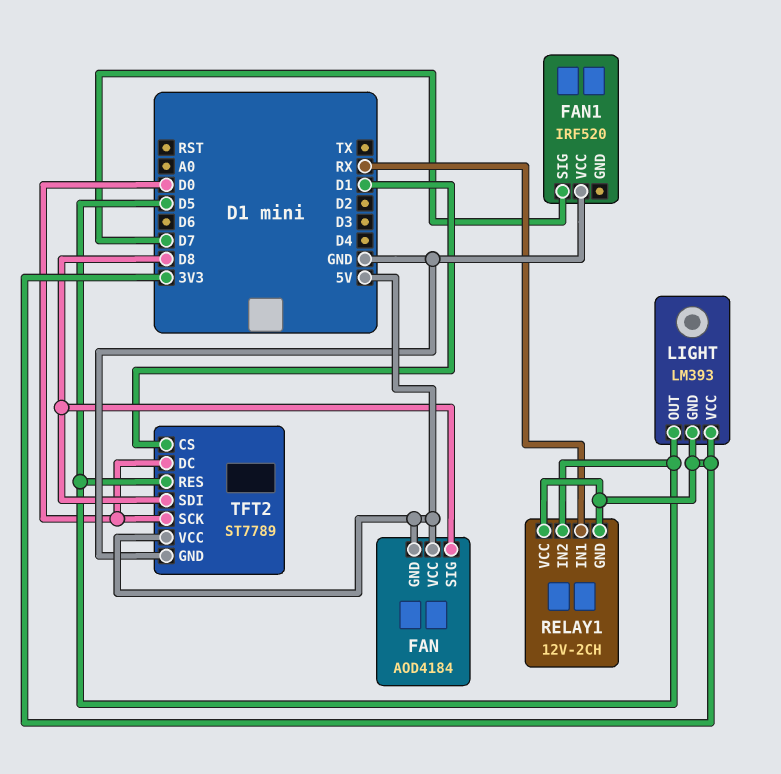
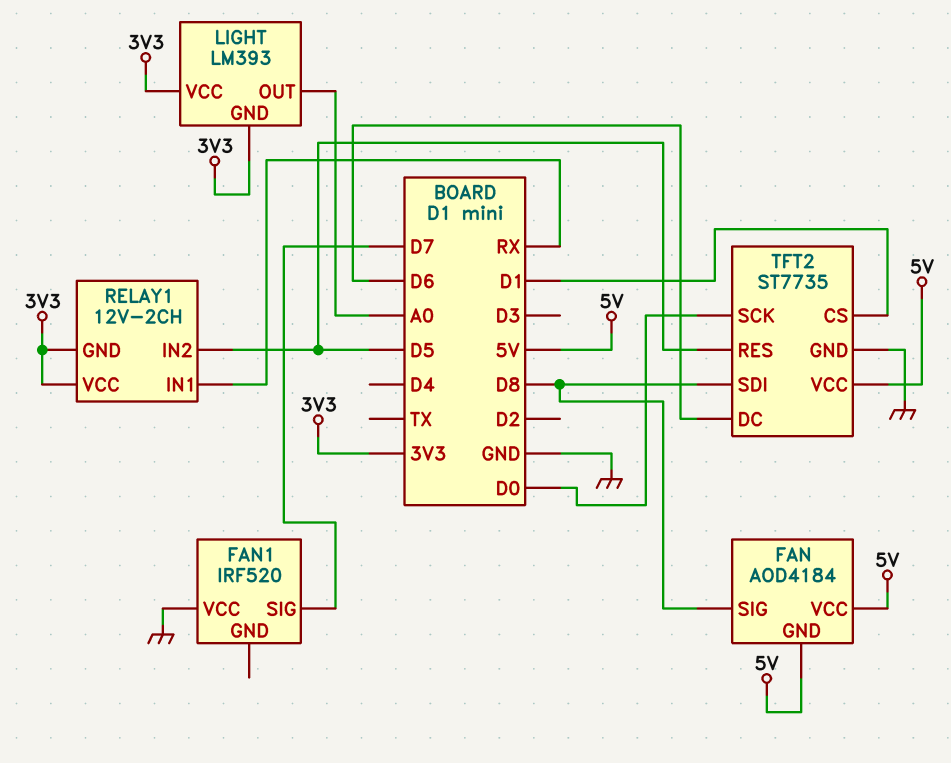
LIGHT pin OUT: D5 -> A0
TFT2: ST7789 -> ST7735
TFT2 pin DC: D0 -> D6

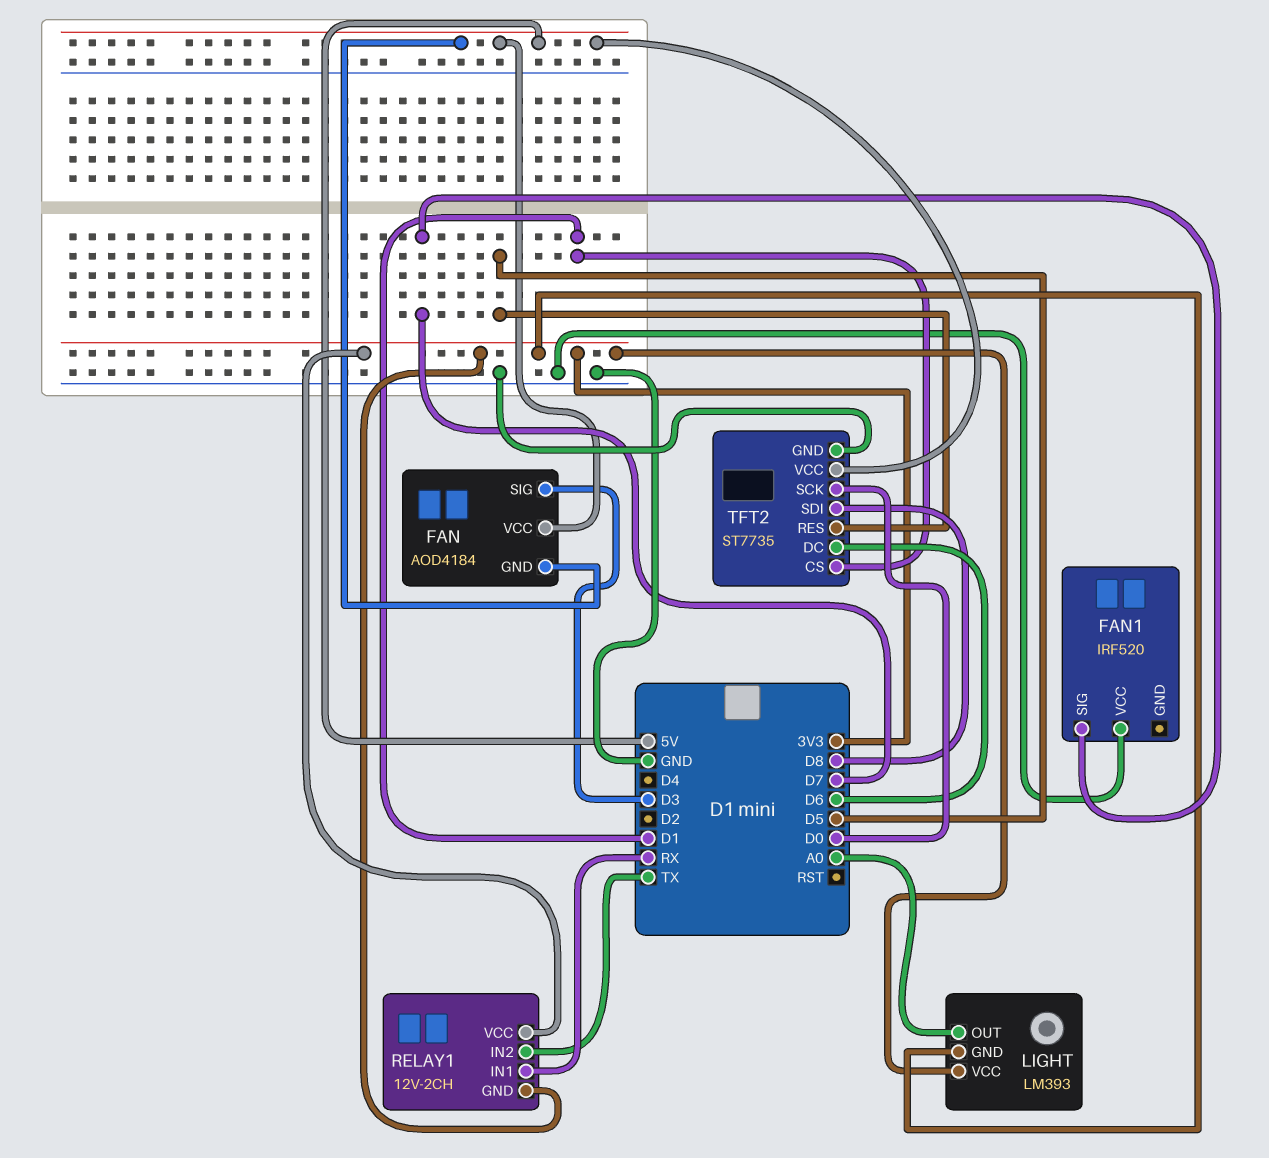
FAN pin SIG: D8 -> D3
RELAY1 pin IN2: D5 -> TX

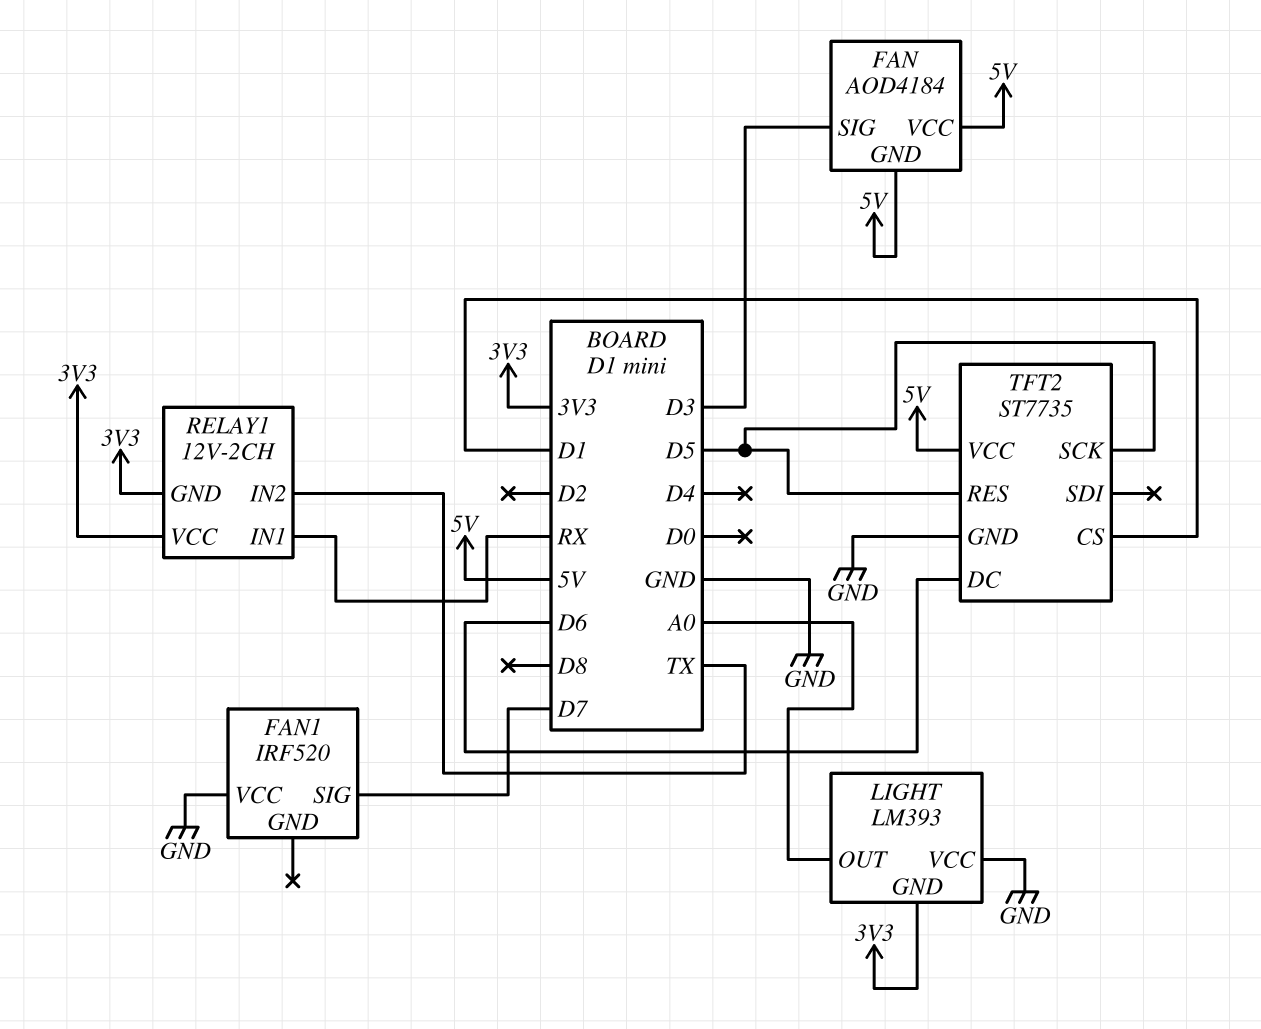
LIGHT pin VCC: 3V3 -> GND
TFT2 pin SCK: D0 -> D5
TFT2 pin SDI: D8 -> none

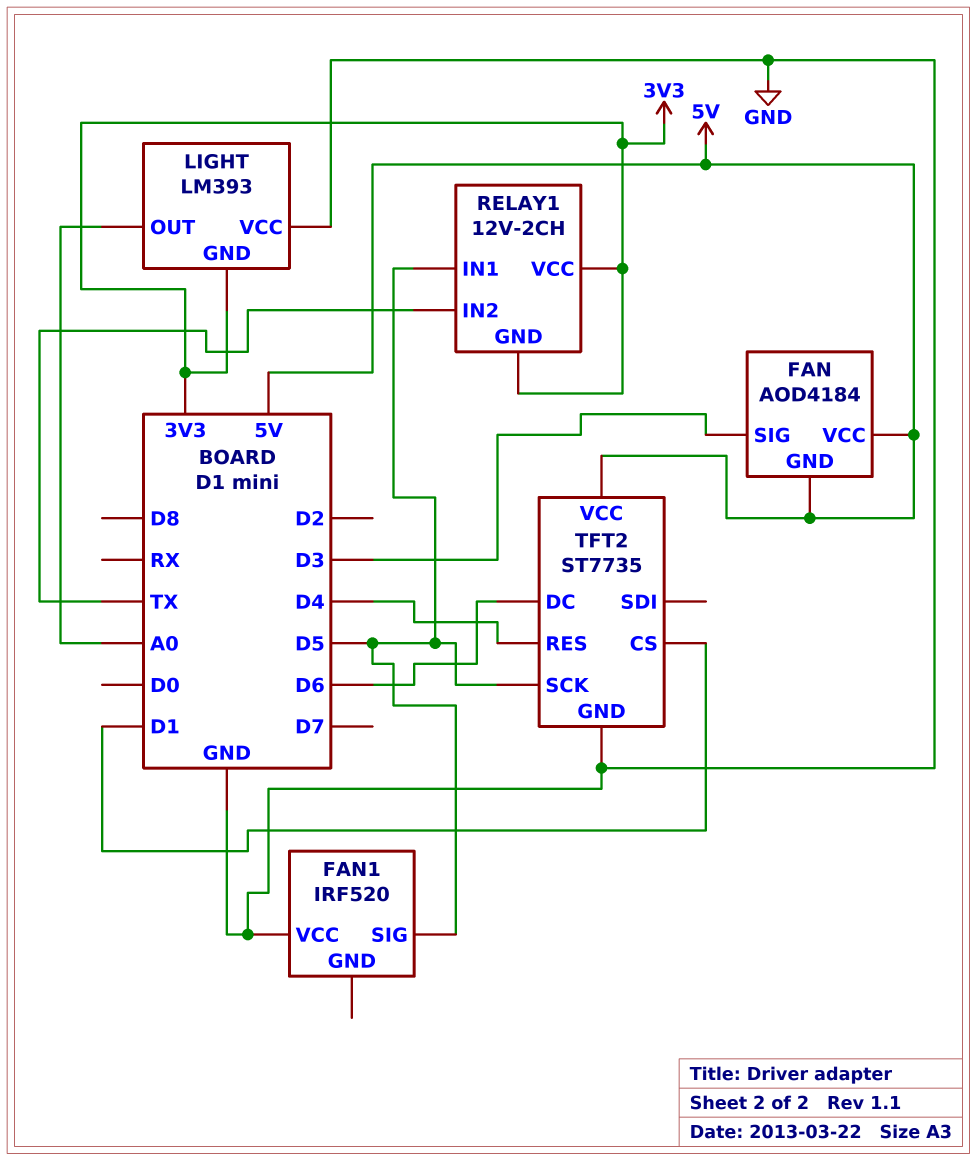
FAN1 pin SIG: D7 -> D5
RELAY1 pin IN1: RX -> D5
TFT2 pin RES: D5 -> D4

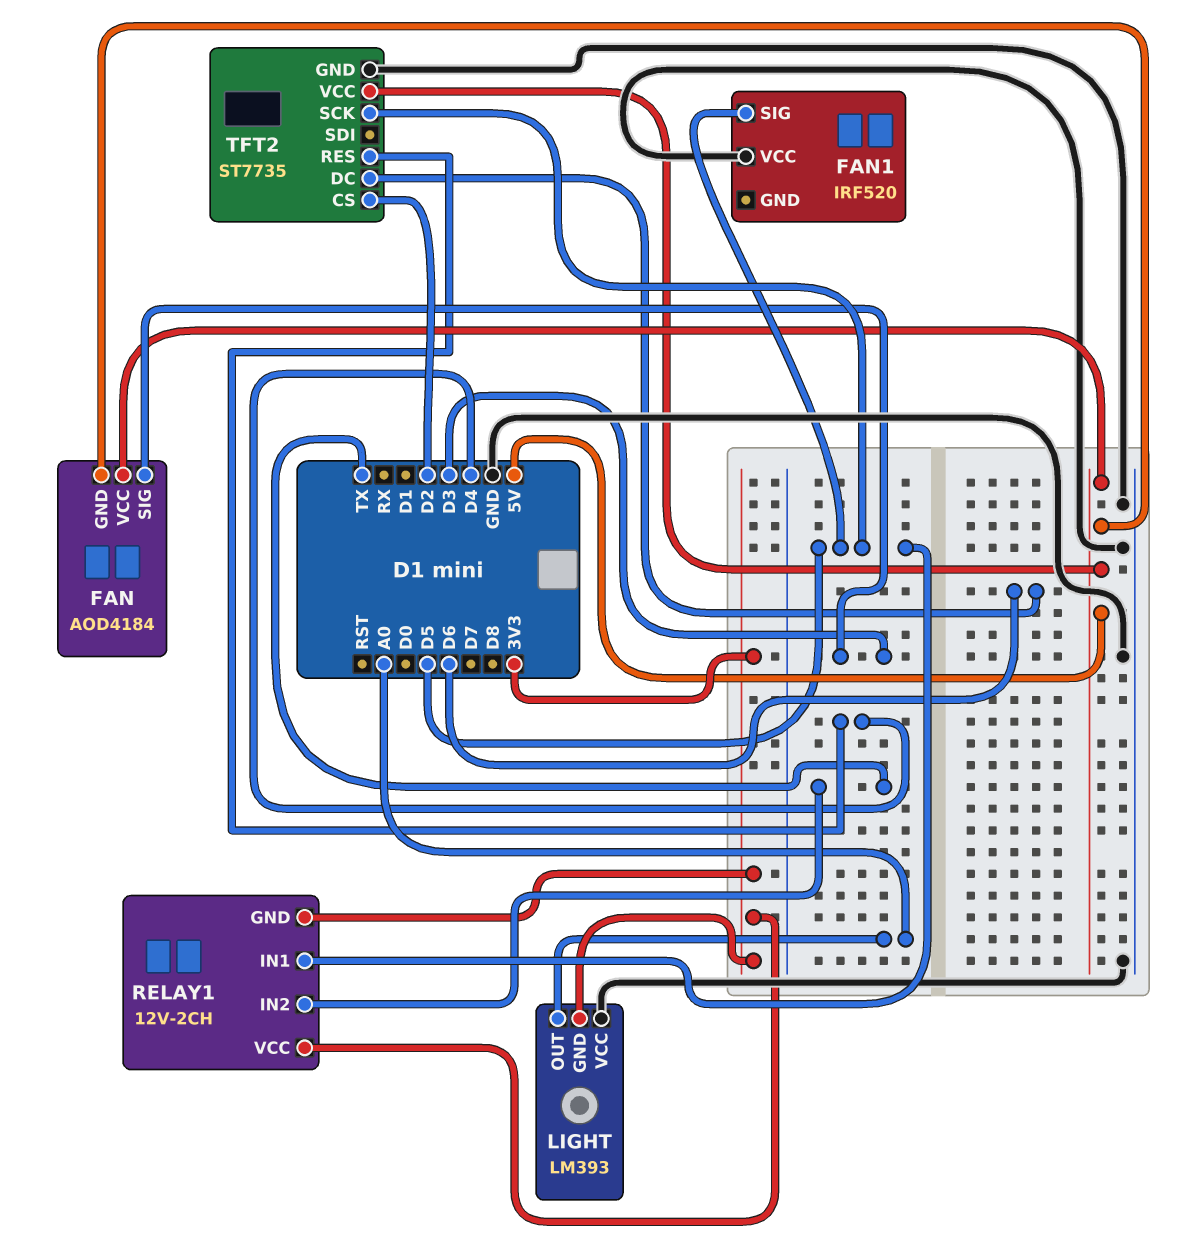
TFT2 pin CS: D1 -> D2

